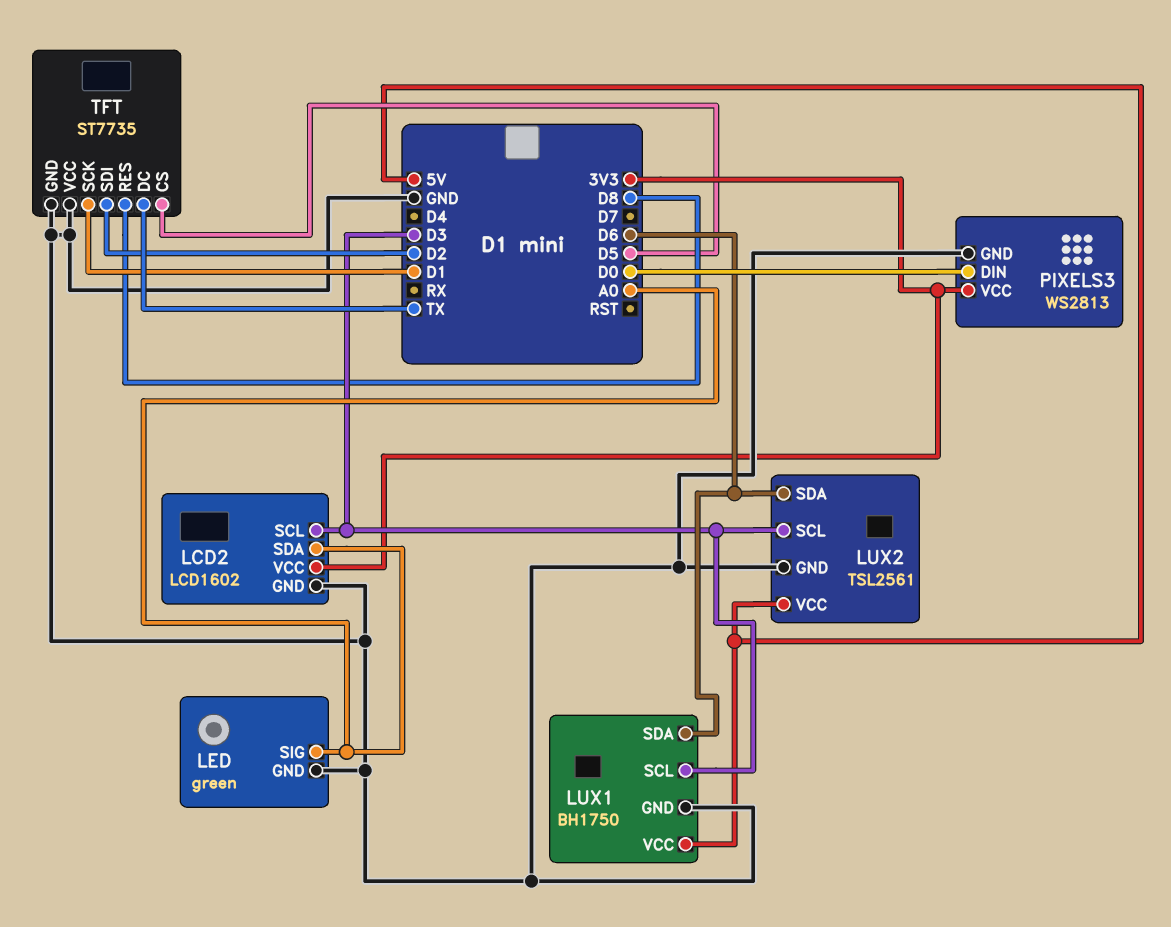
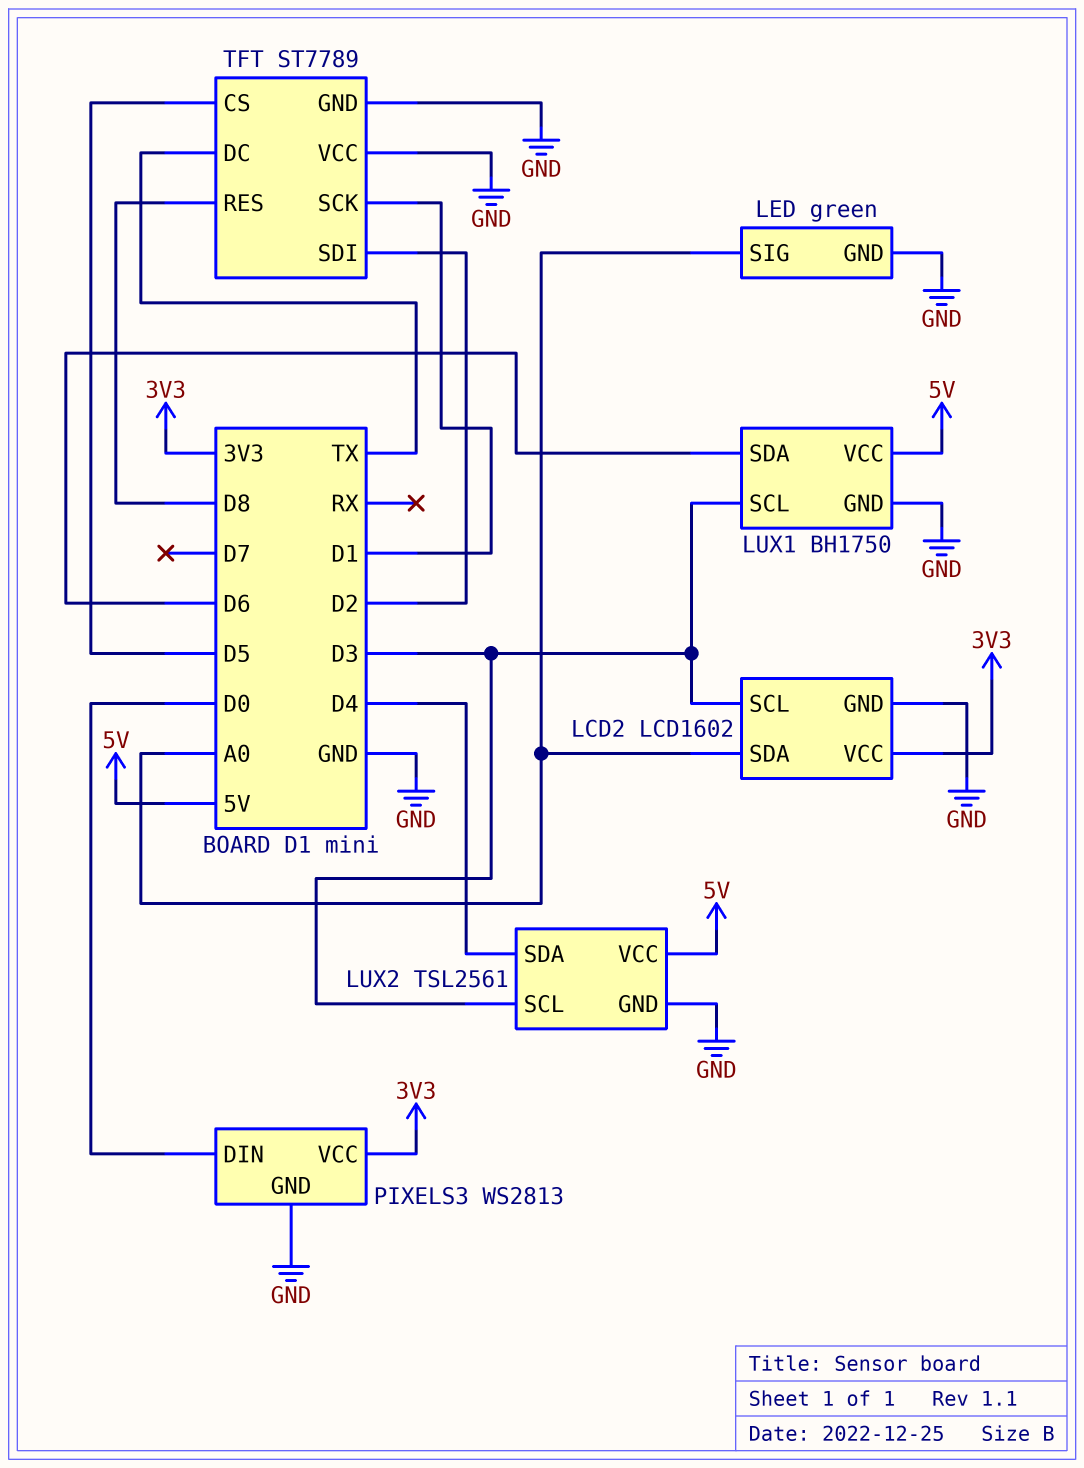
LUX2 pin SDA: D6 -> D4
TFT: ST7735 -> ST7789

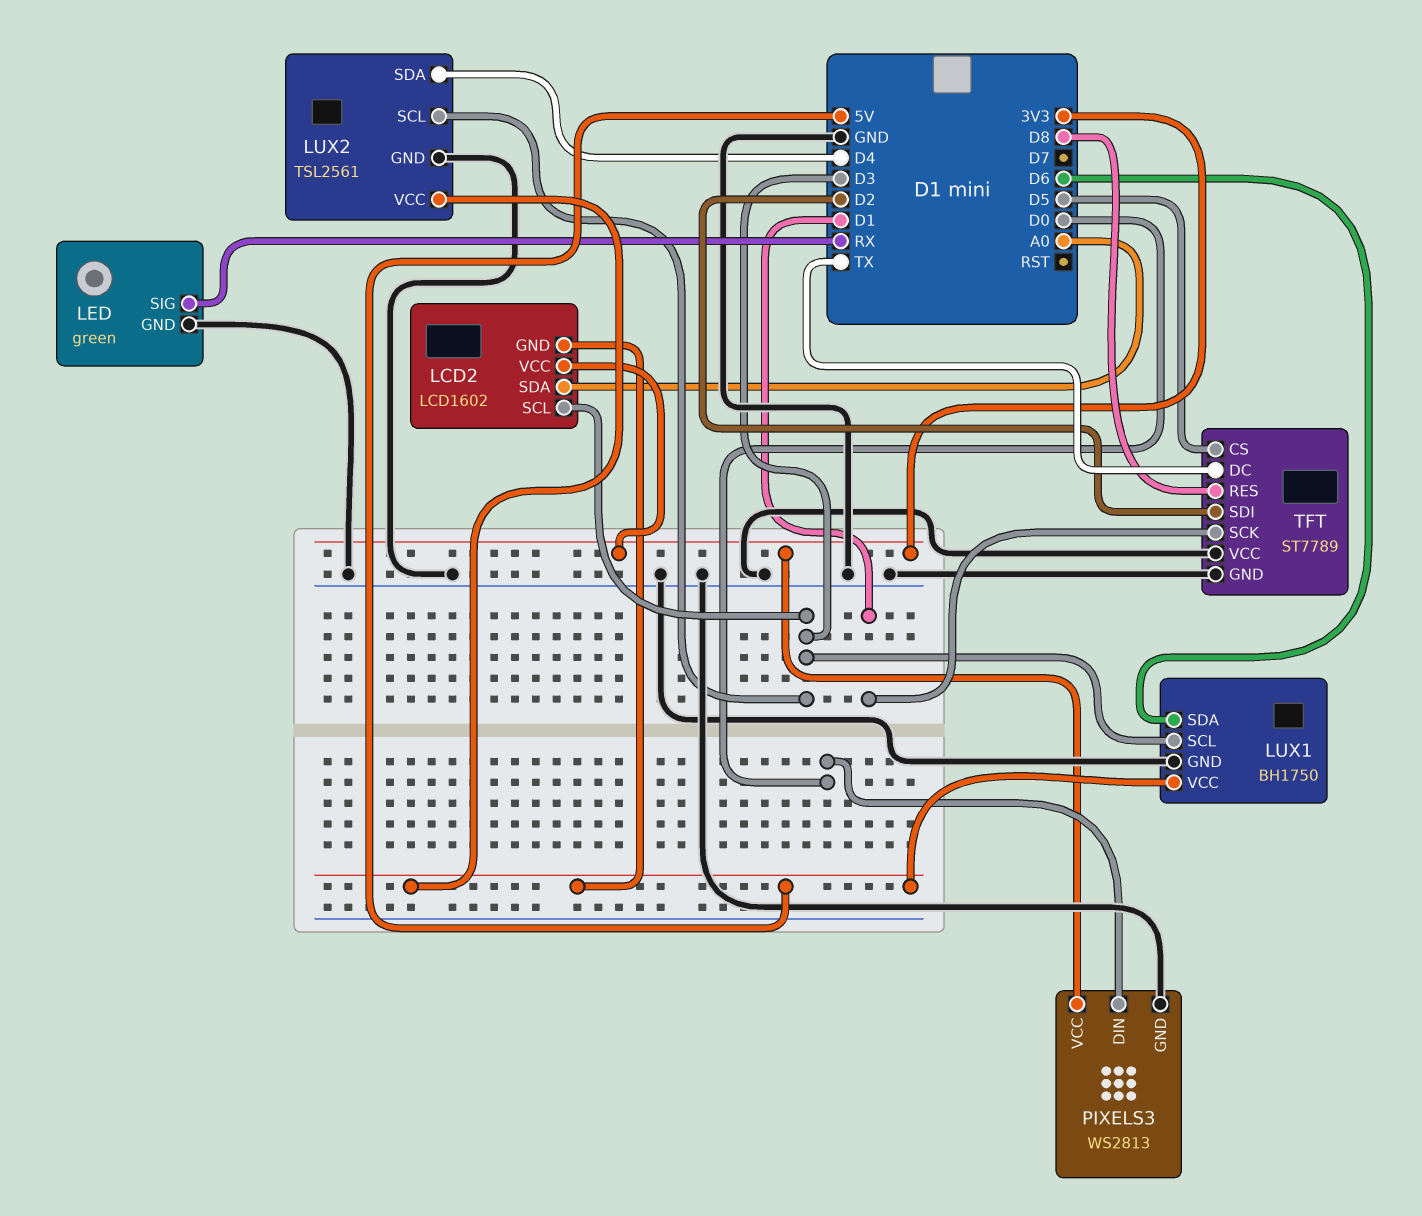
LCD2 pin GND: GND -> 5V
LED pin SIG: A0 -> RX

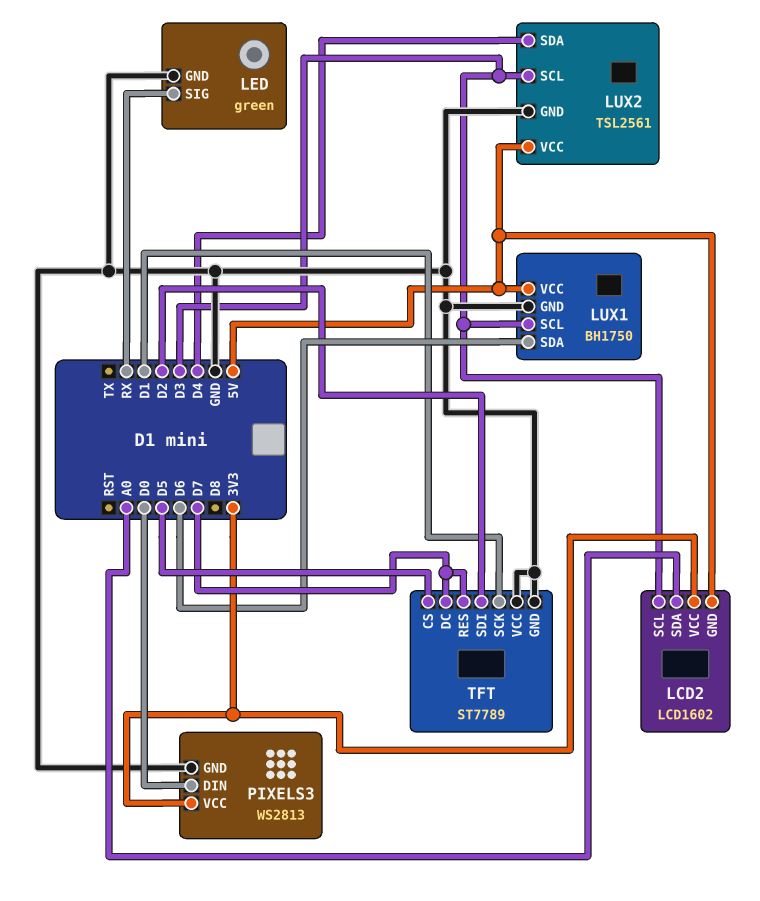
TFT pin DC: TX -> D7
TFT pin RES: D8 -> D7

